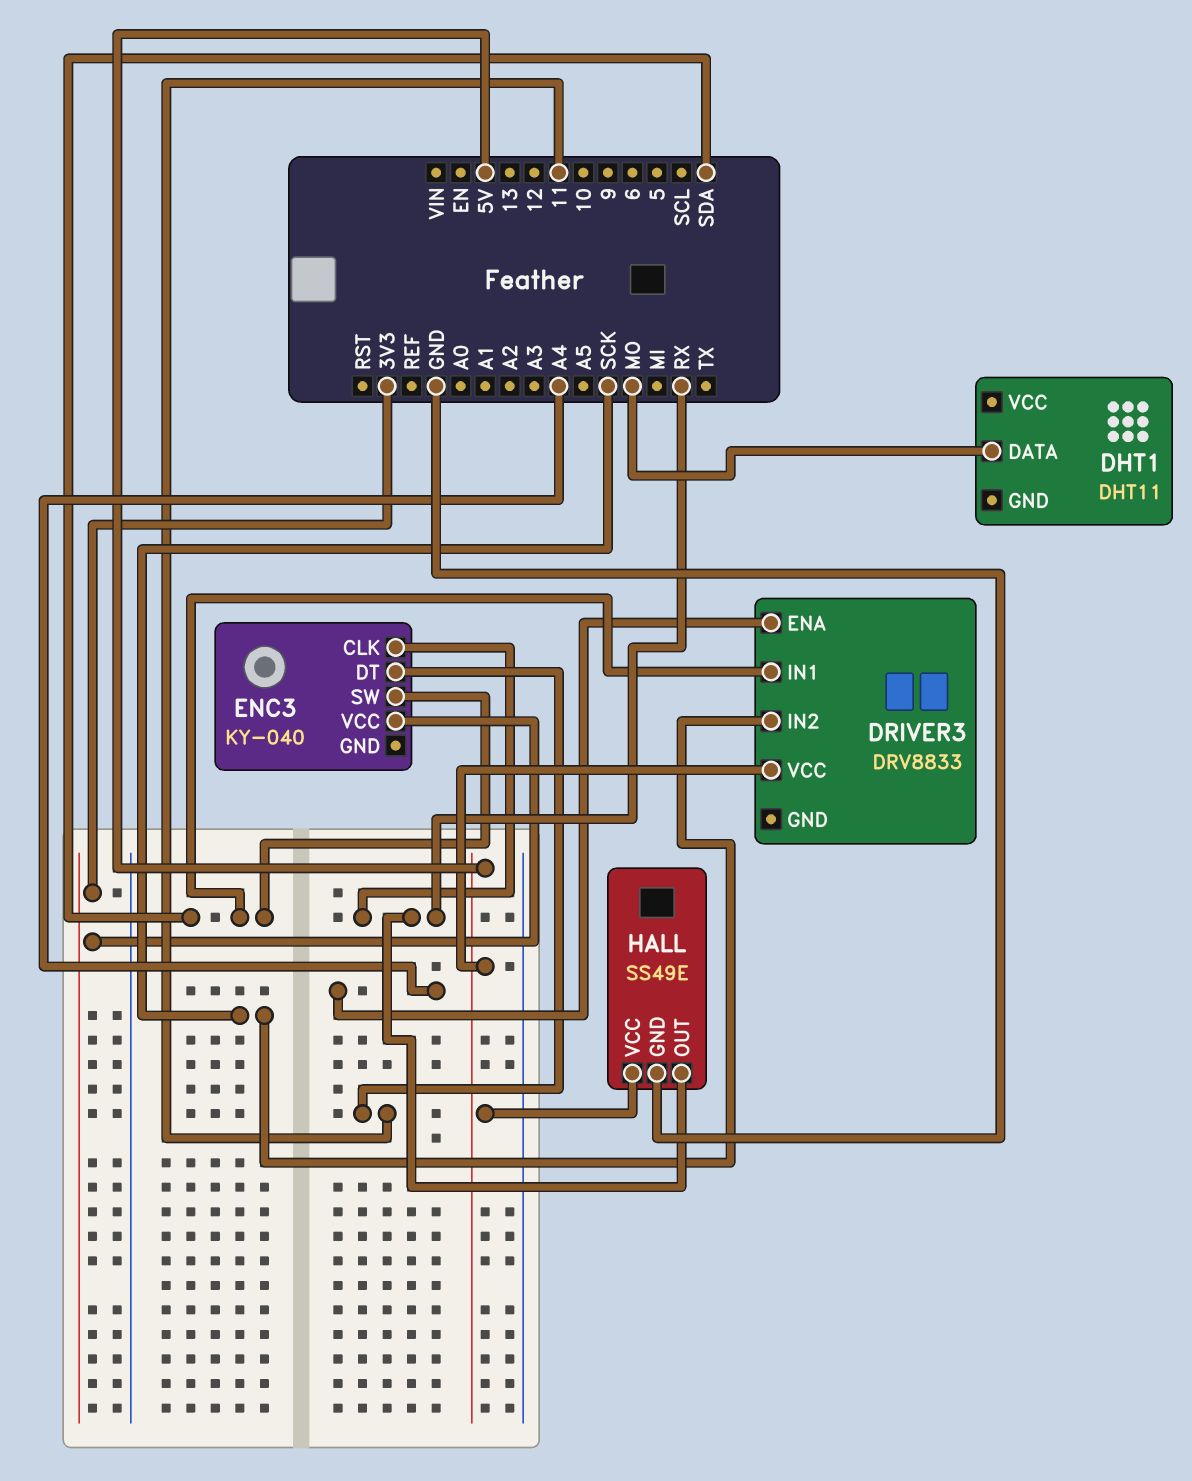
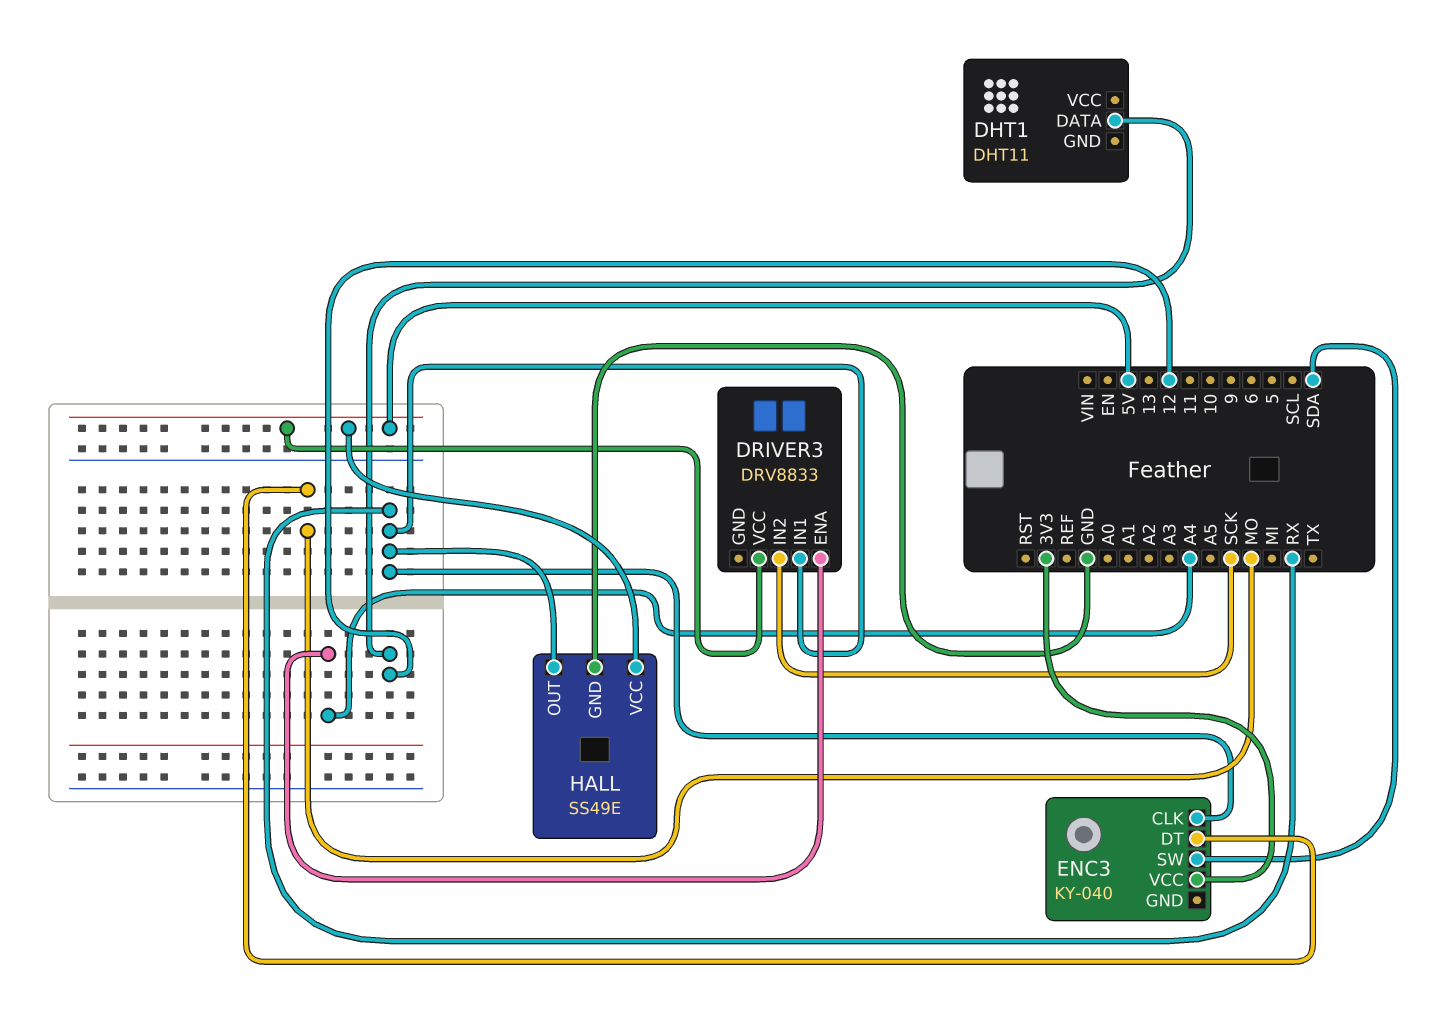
DHT1 pin DATA: MO -> 12
DRIVER3 pin IN1: SDA -> RX
ENC3 pin DT: 11 -> MO

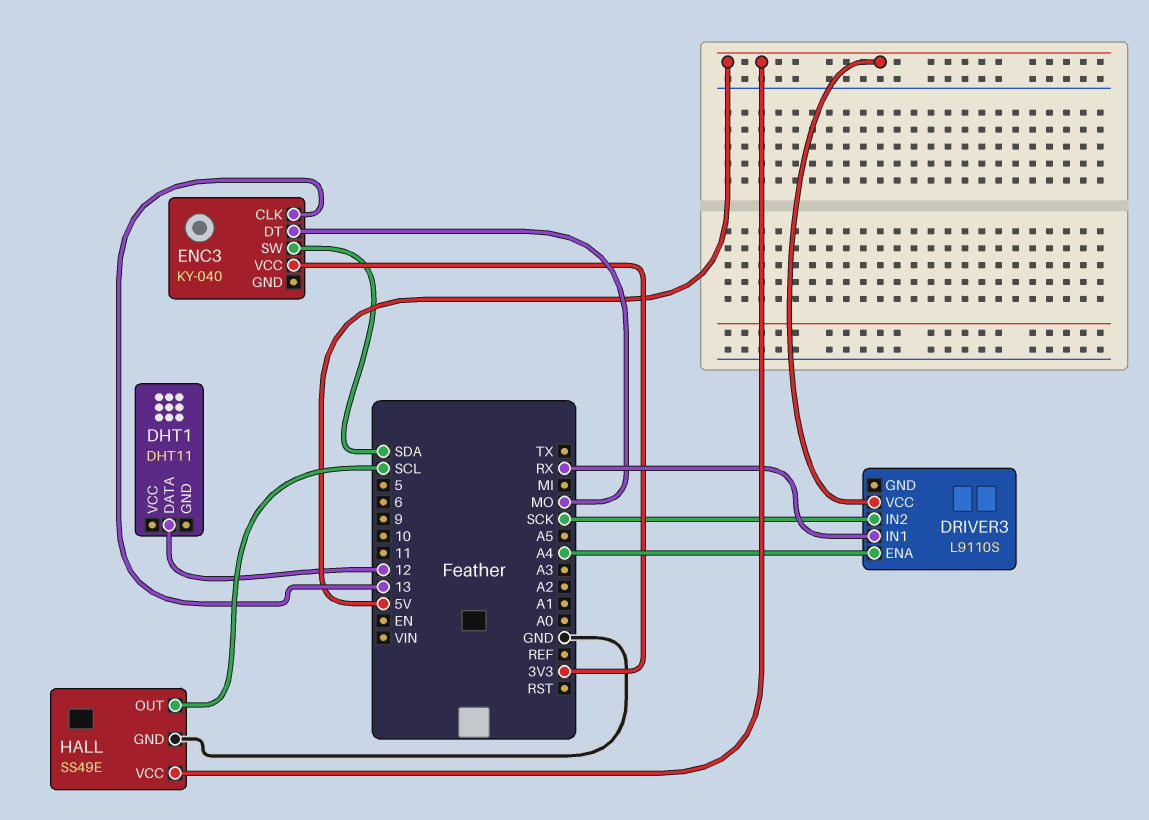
DRIVER3: DRV8833 -> L9110S
ENC3 pin CLK: RX -> 13
HALL pin OUT: RX -> SCL

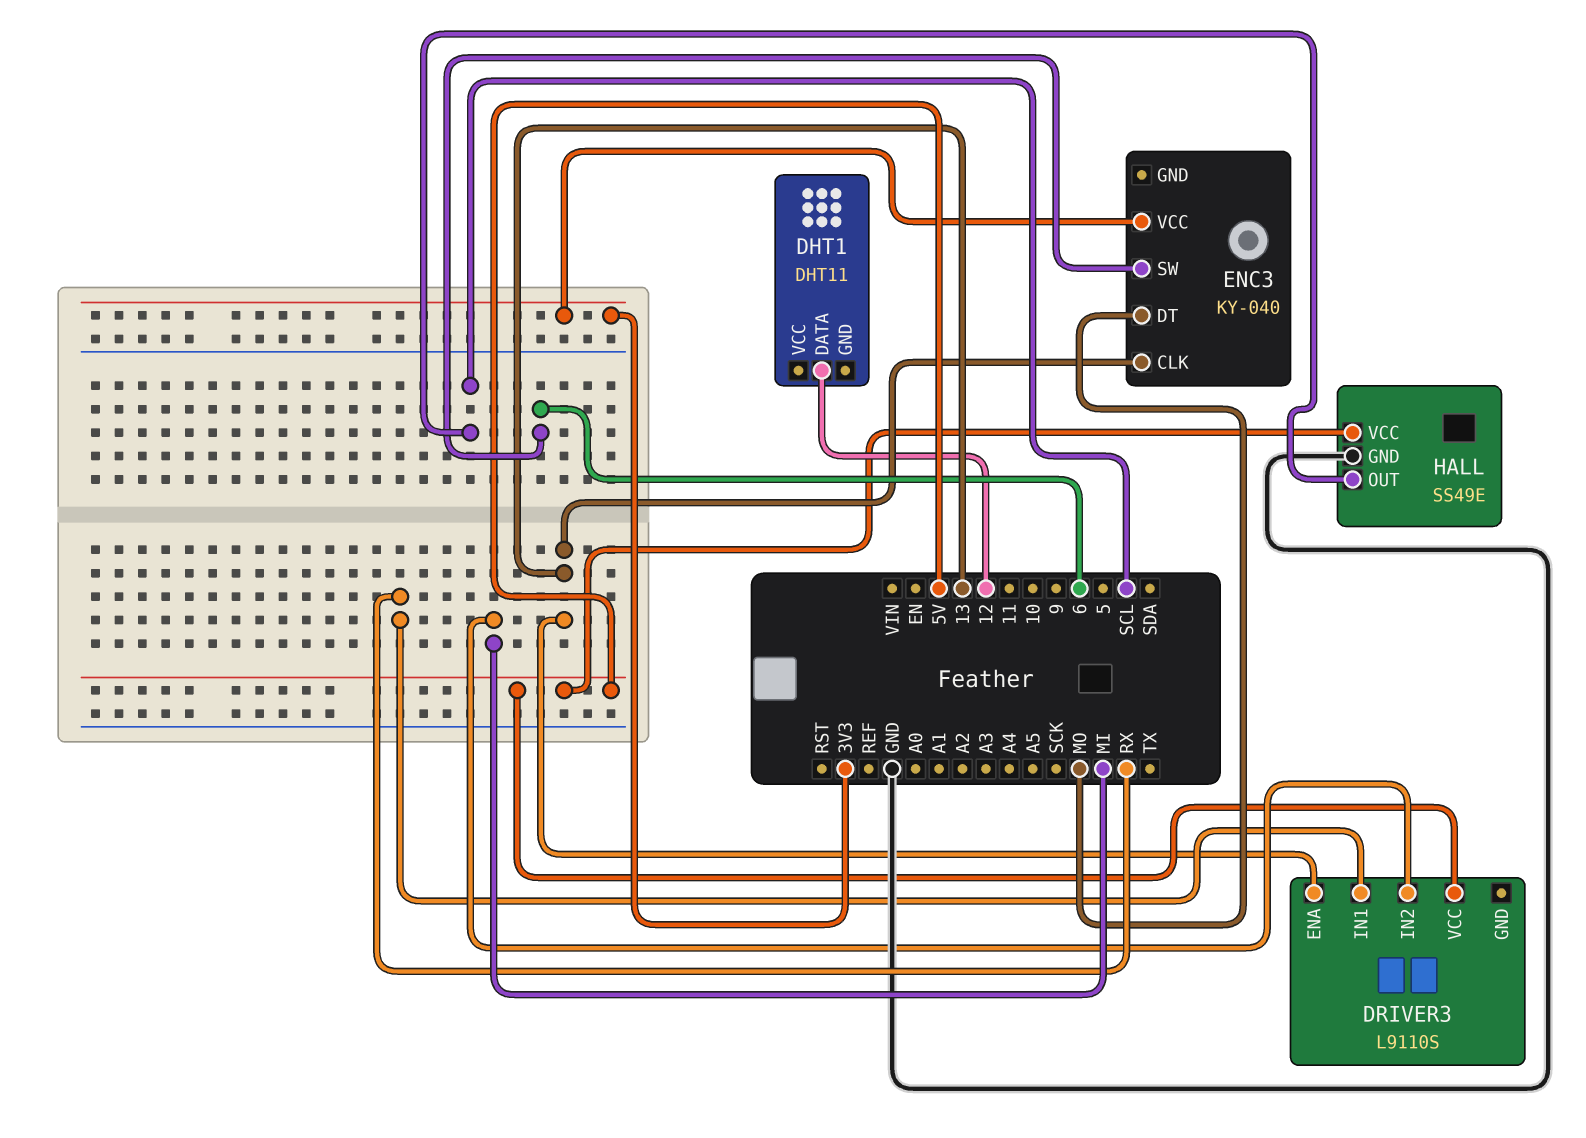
DRIVER3 pin ENA: A4 -> 13
DRIVER3 pin IN2: SCK -> MI
ENC3 pin SW: SDA -> 6

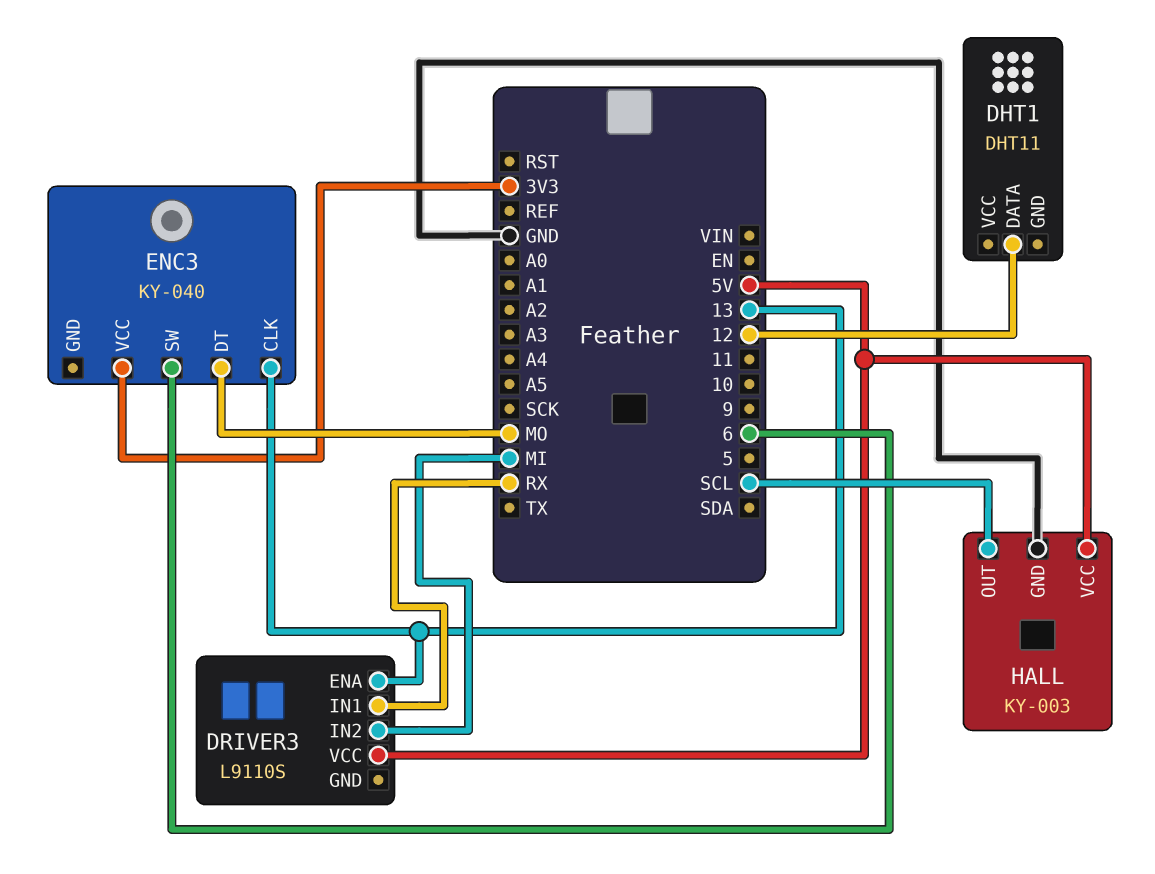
HALL: SS49E -> KY-003

